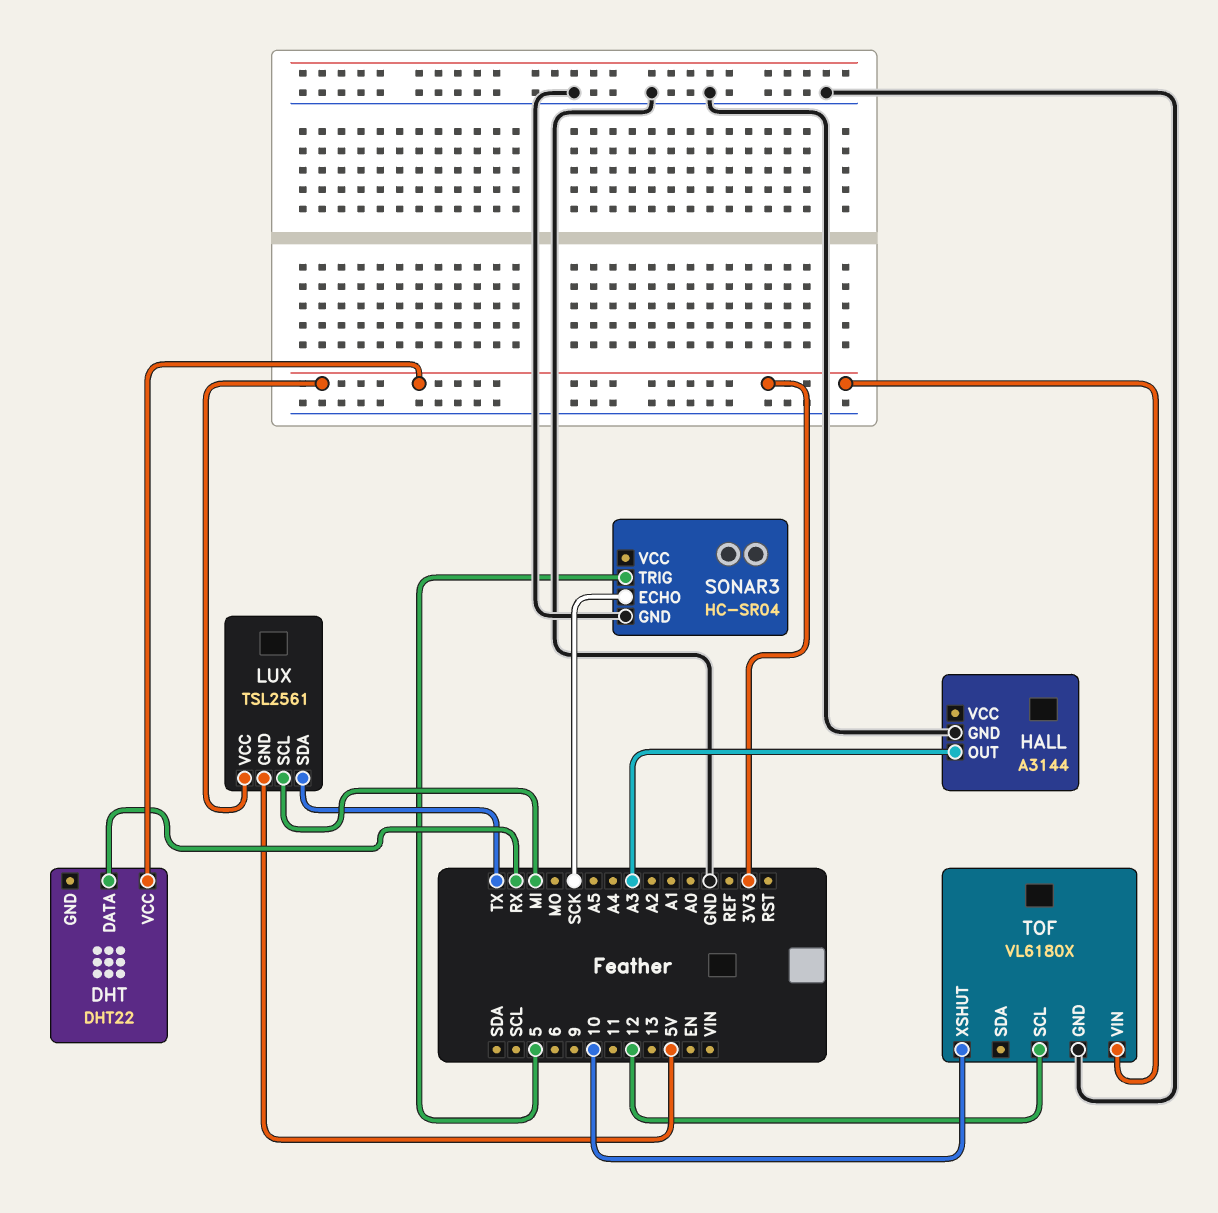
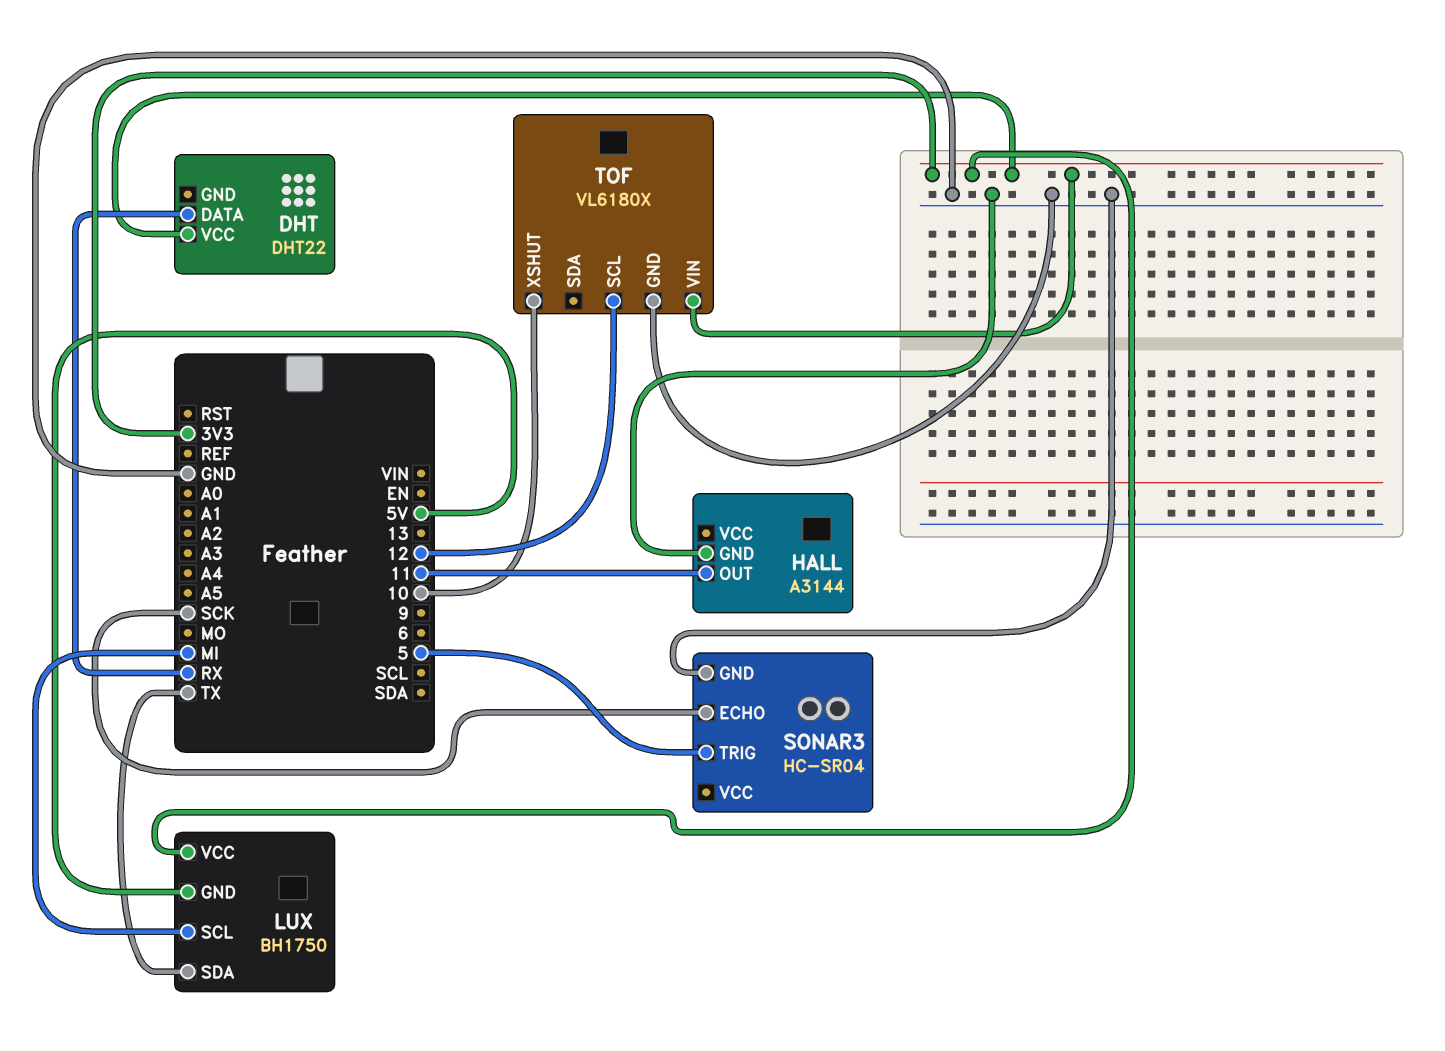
HALL pin OUT: A3 -> 11
LUX: TSL2561 -> BH1750

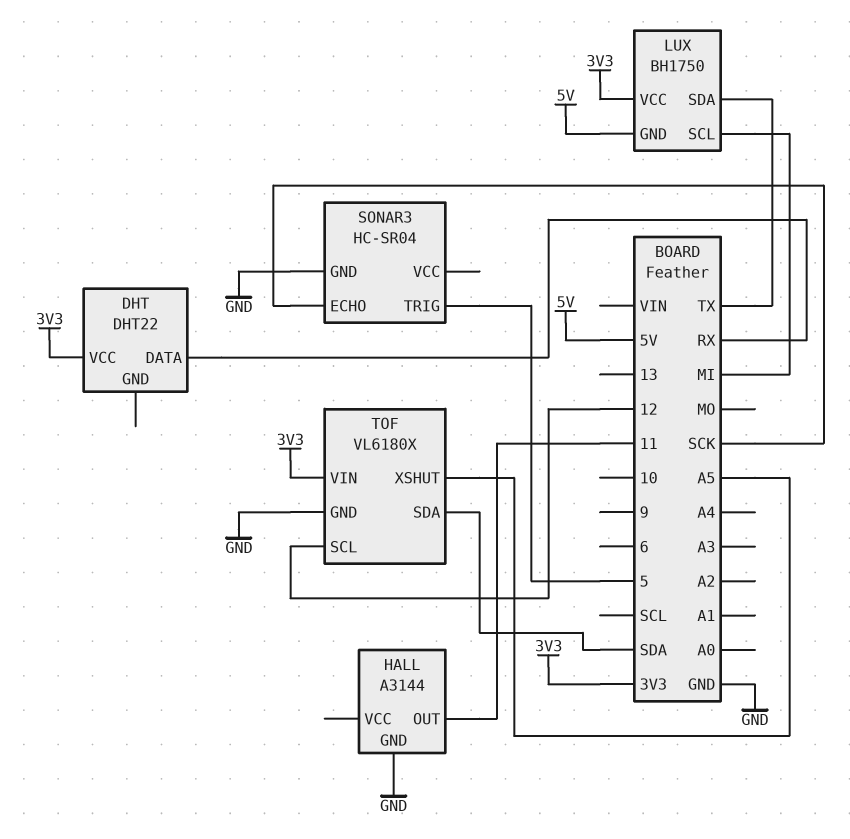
TOF pin SDA: none -> SDA
TOF pin XSHUT: 10 -> A5

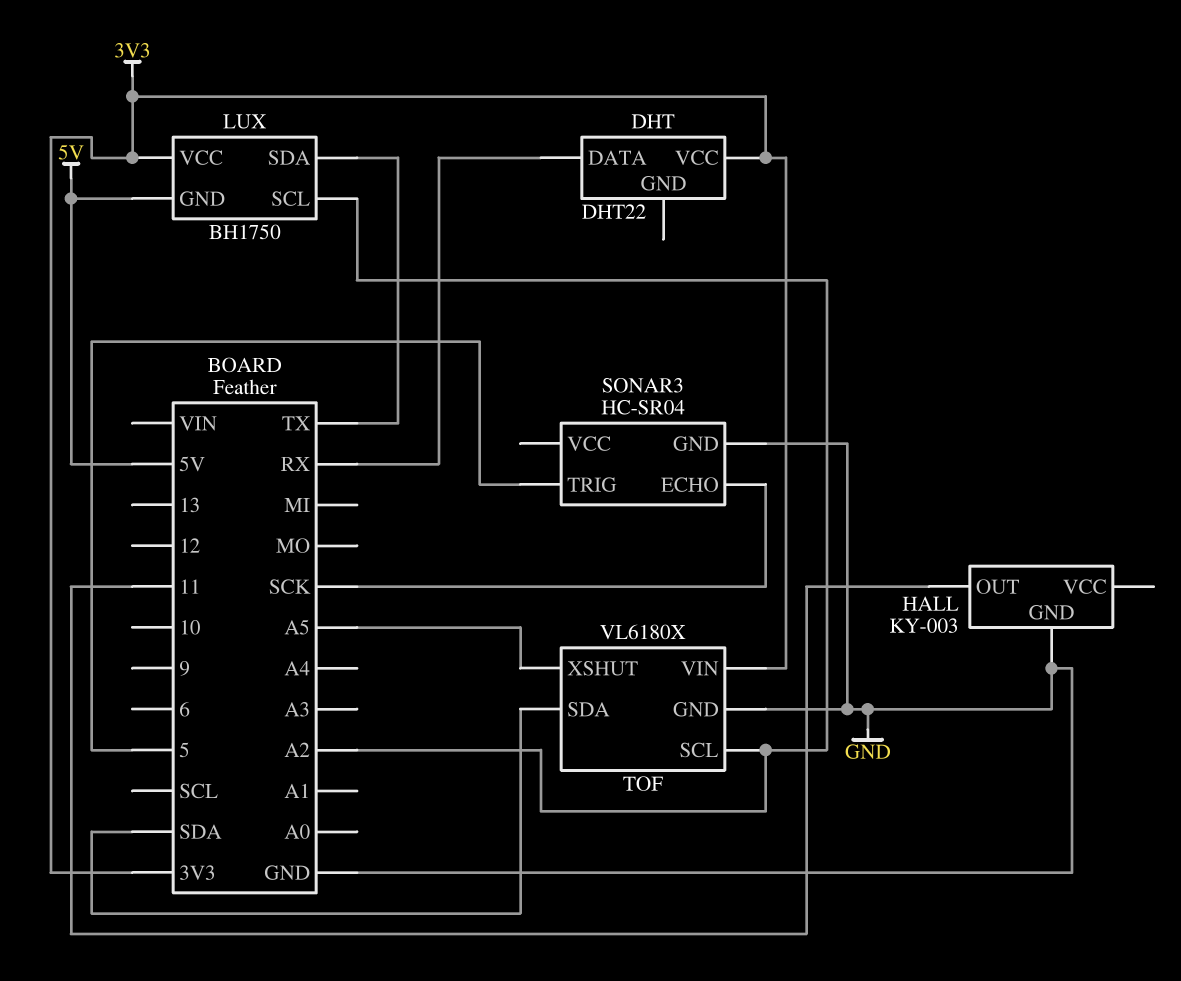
HALL: A3144 -> KY-003
LUX pin SCL: MI -> A2
TOF pin SCL: 12 -> A2

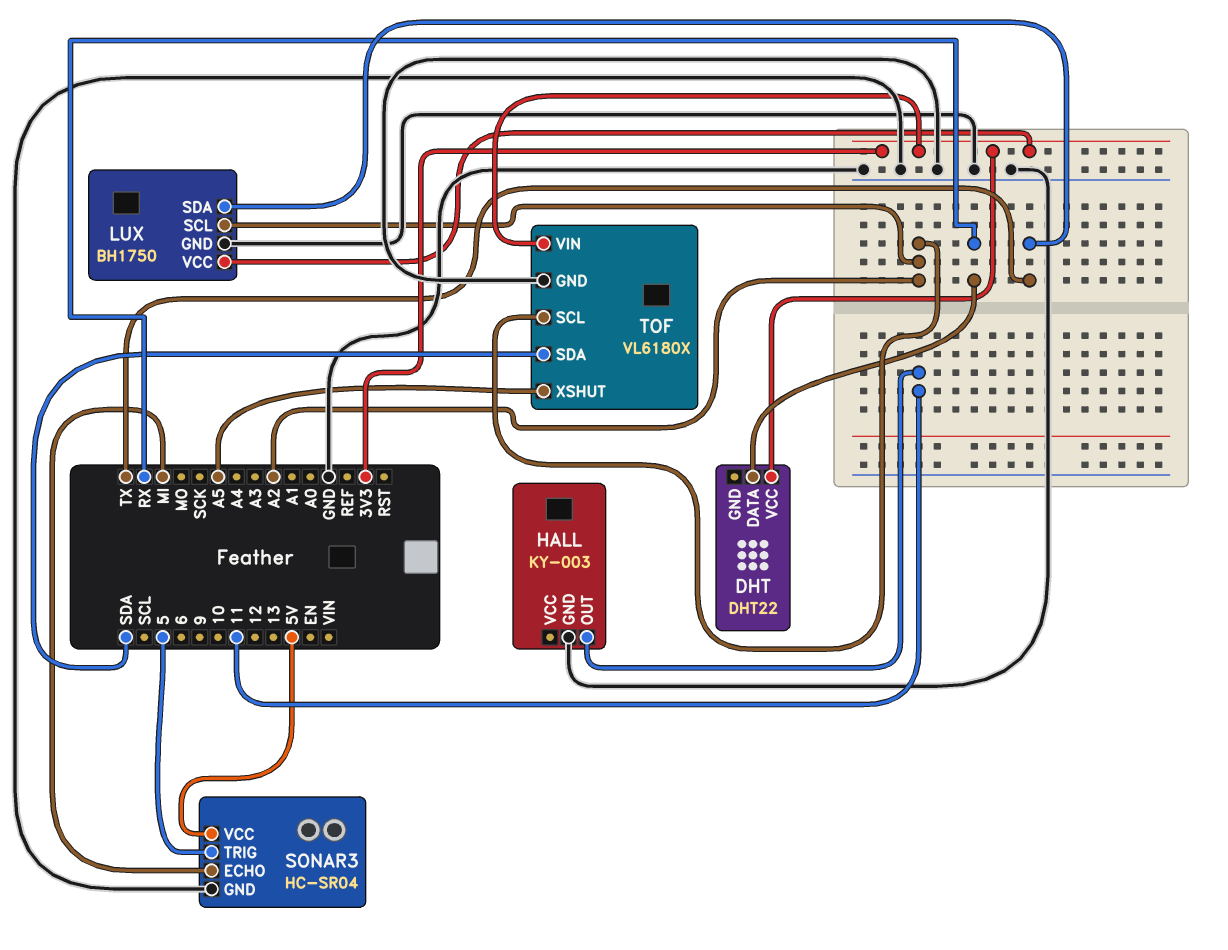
LUX pin GND: 5V -> GND
SONAR3 pin ECHO: SCK -> MI
SONAR3 pin VCC: none -> 5V

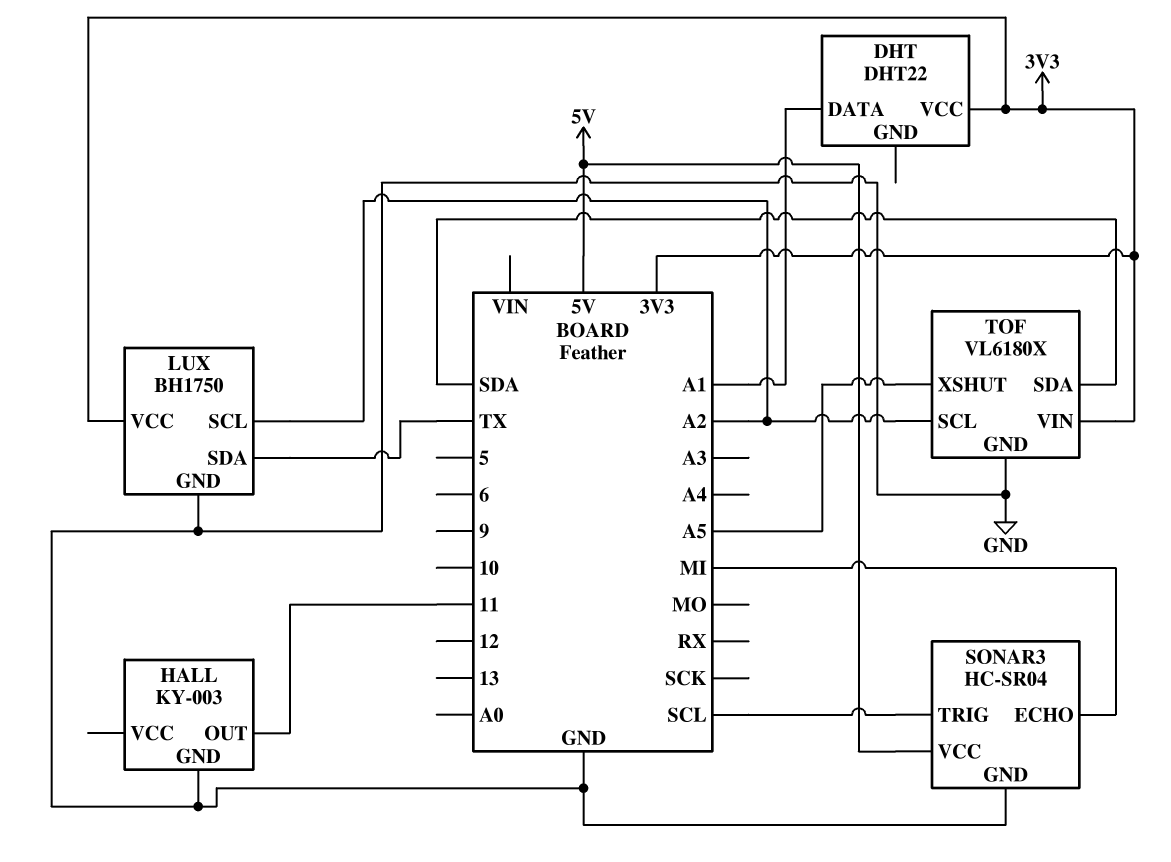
DHT pin DATA: RX -> A1
SONAR3 pin TRIG: 5 -> SCL

